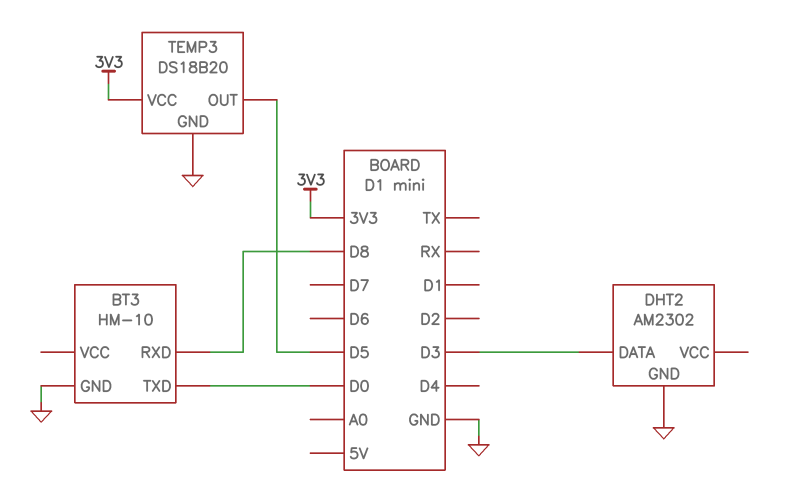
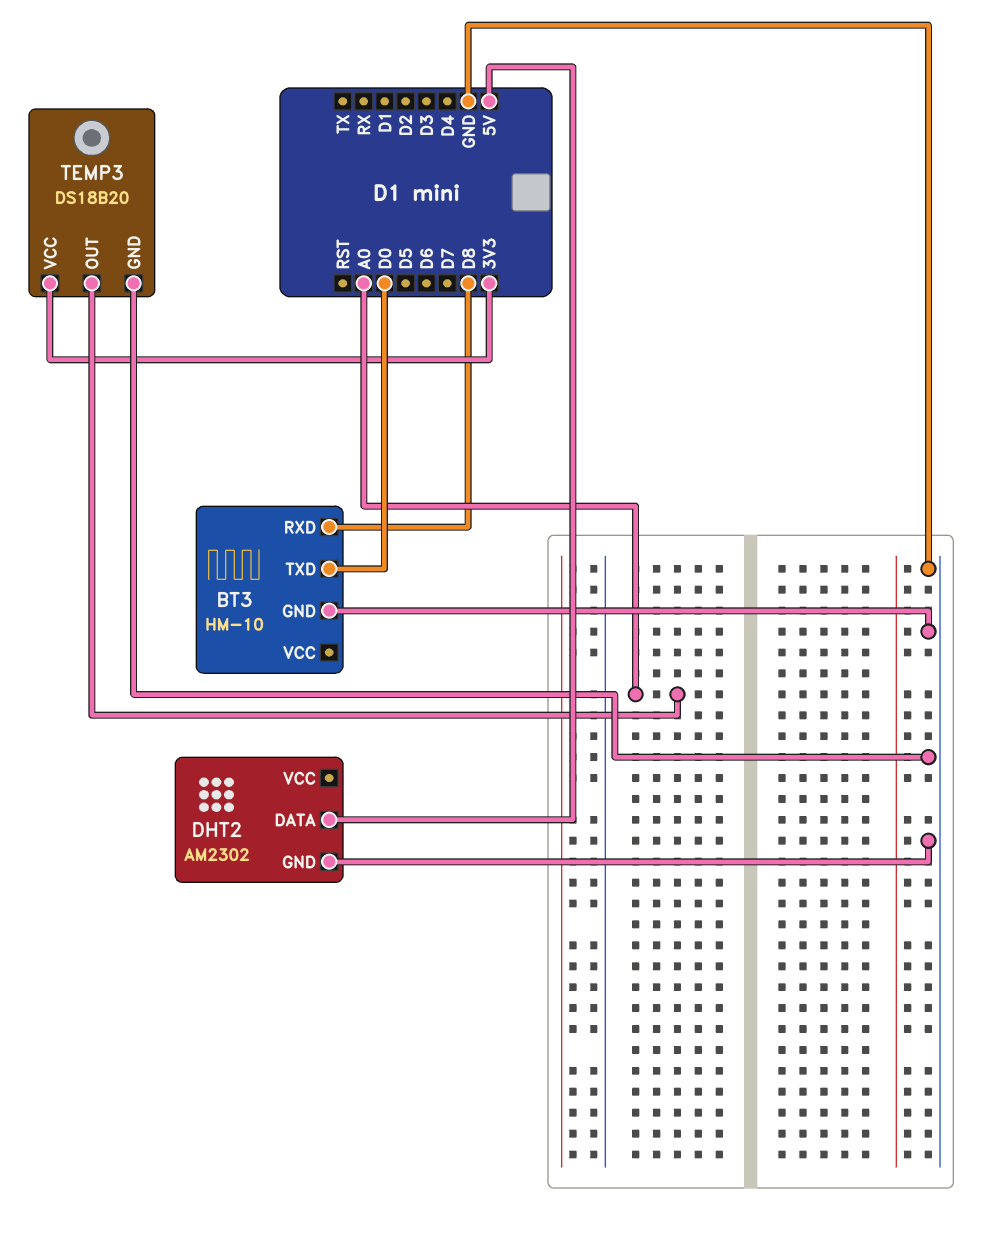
DHT2 pin DATA: D3 -> 5V
TEMP3 pin OUT: D5 -> A0

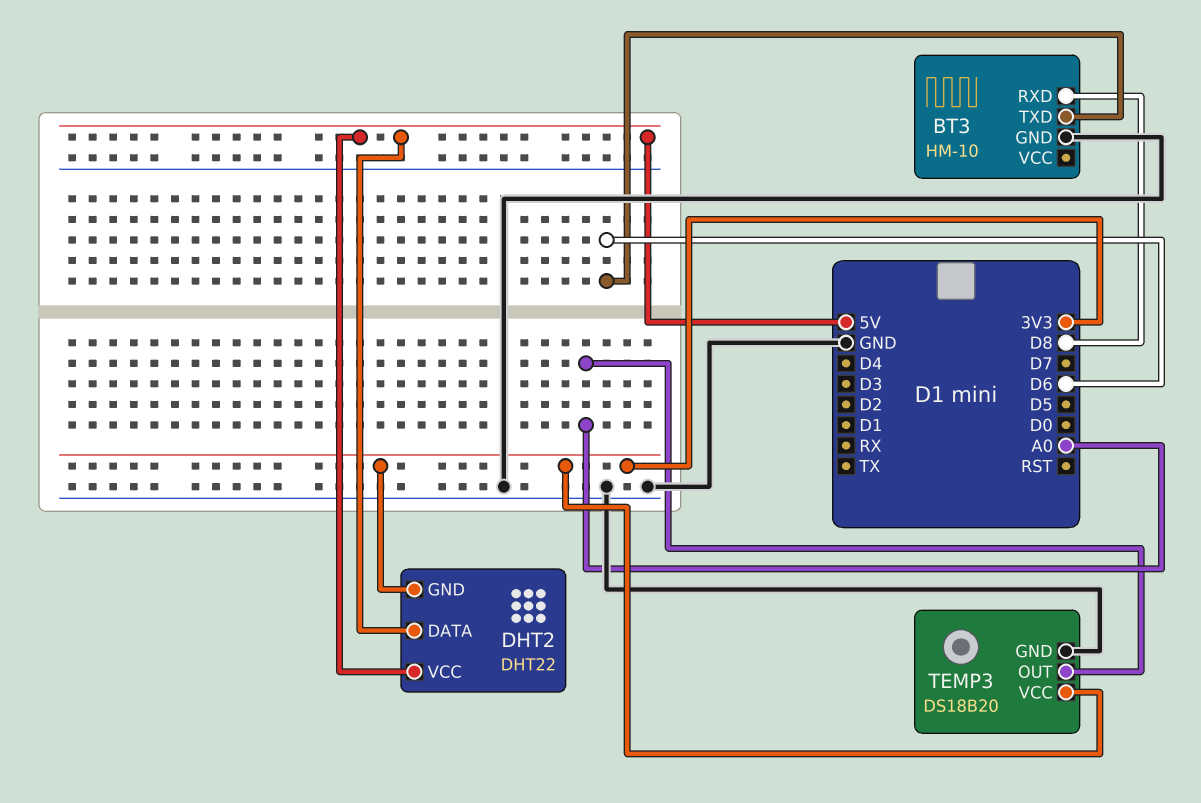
BT3 pin TXD: D0 -> D6
DHT2: AM2302 -> DHT22
DHT2 pin GND: GND -> 3V3
DHT2 pin VCC: none -> 5V

